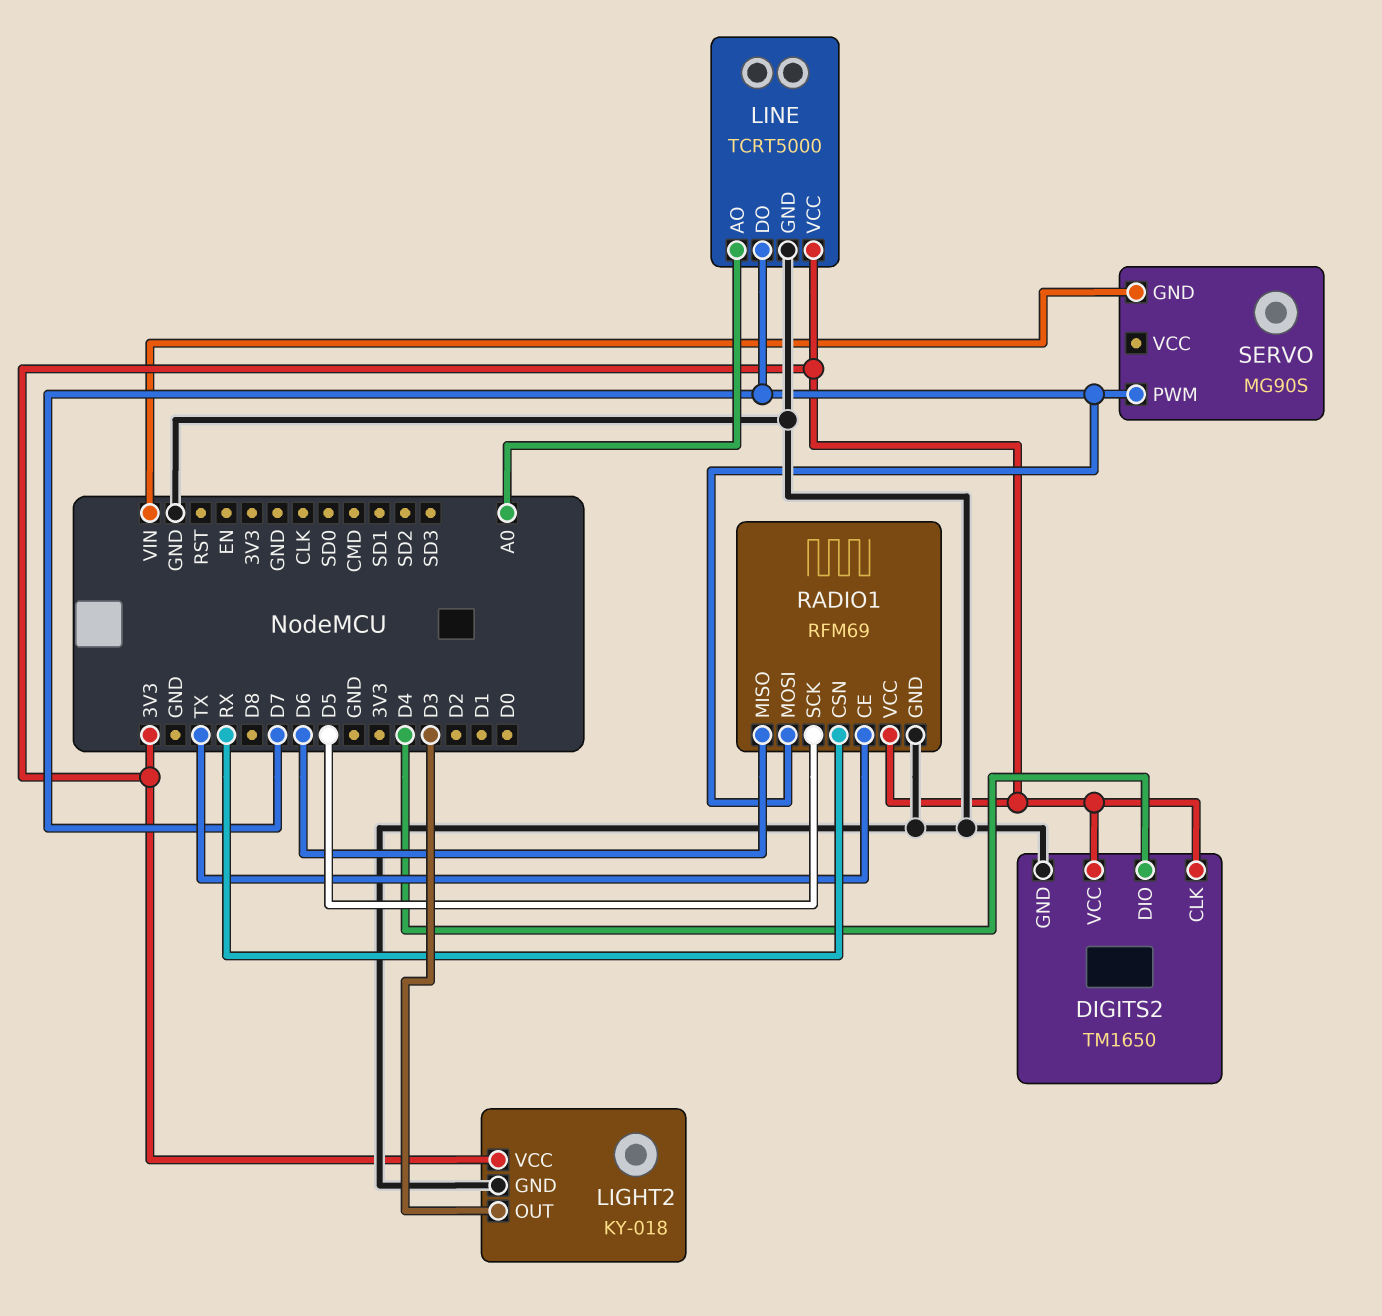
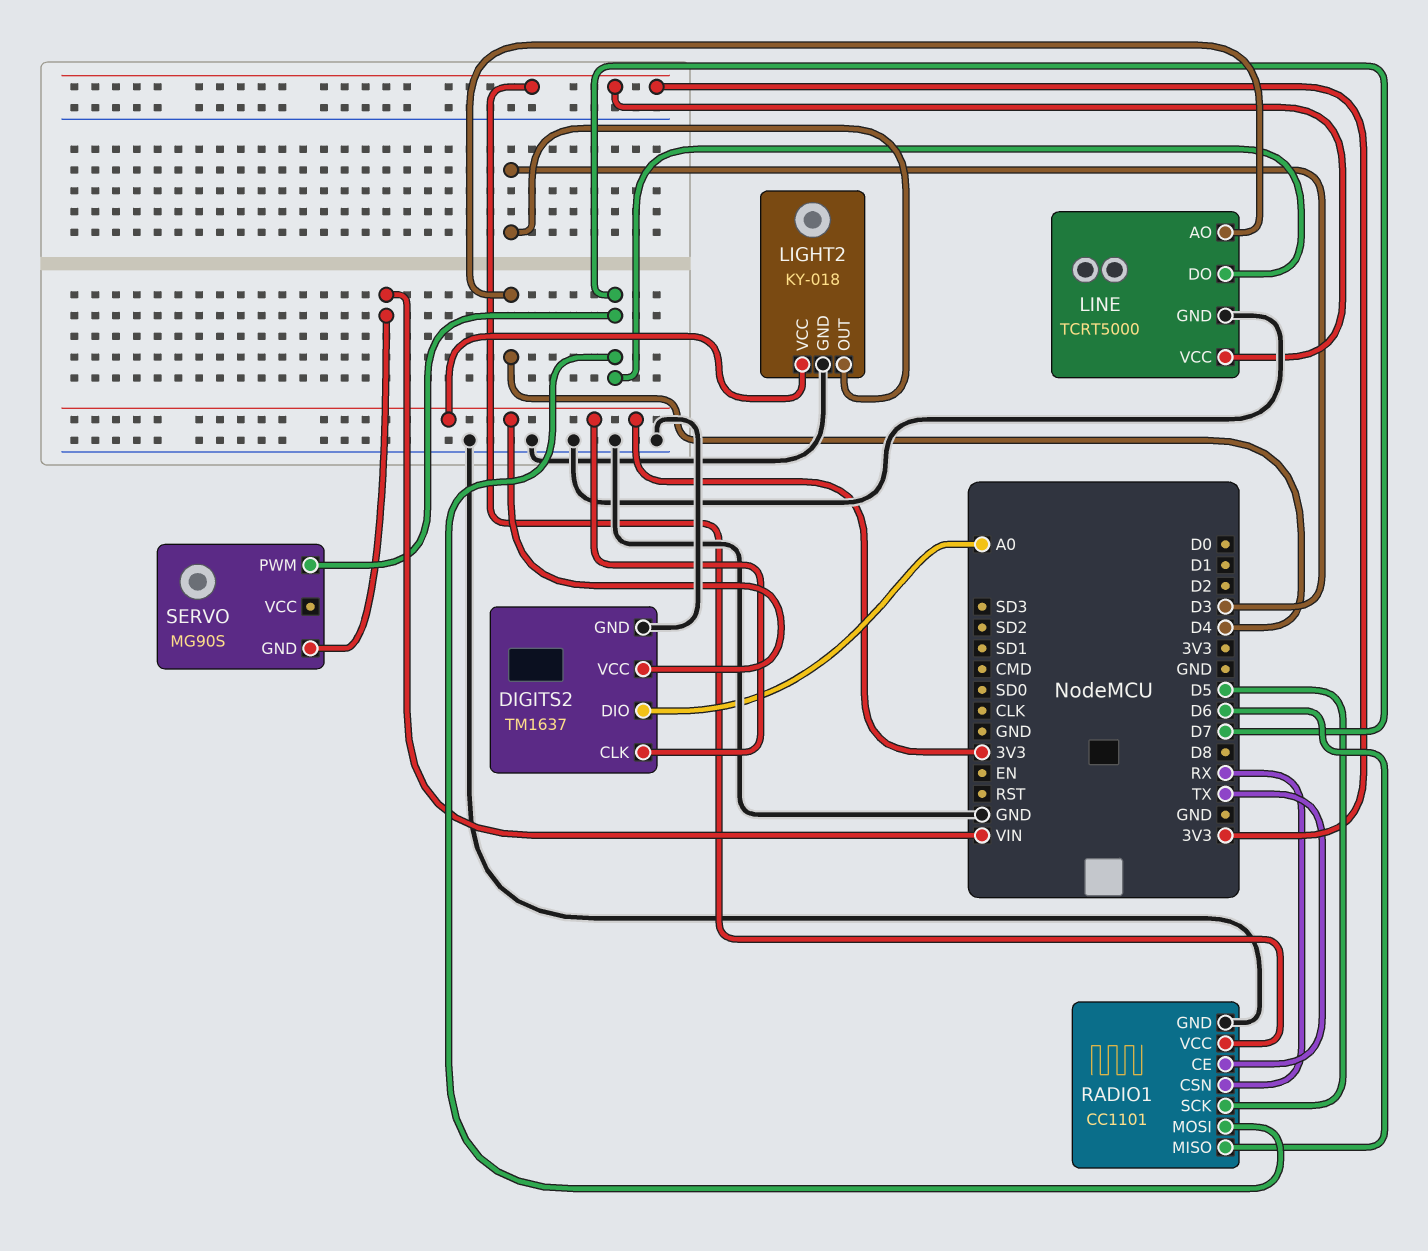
DIGITS2: TM1650 -> TM1637
DIGITS2 pin DIO: D4 -> A0
LINE pin AO: A0 -> D4
RADIO1: RFM69 -> CC1101

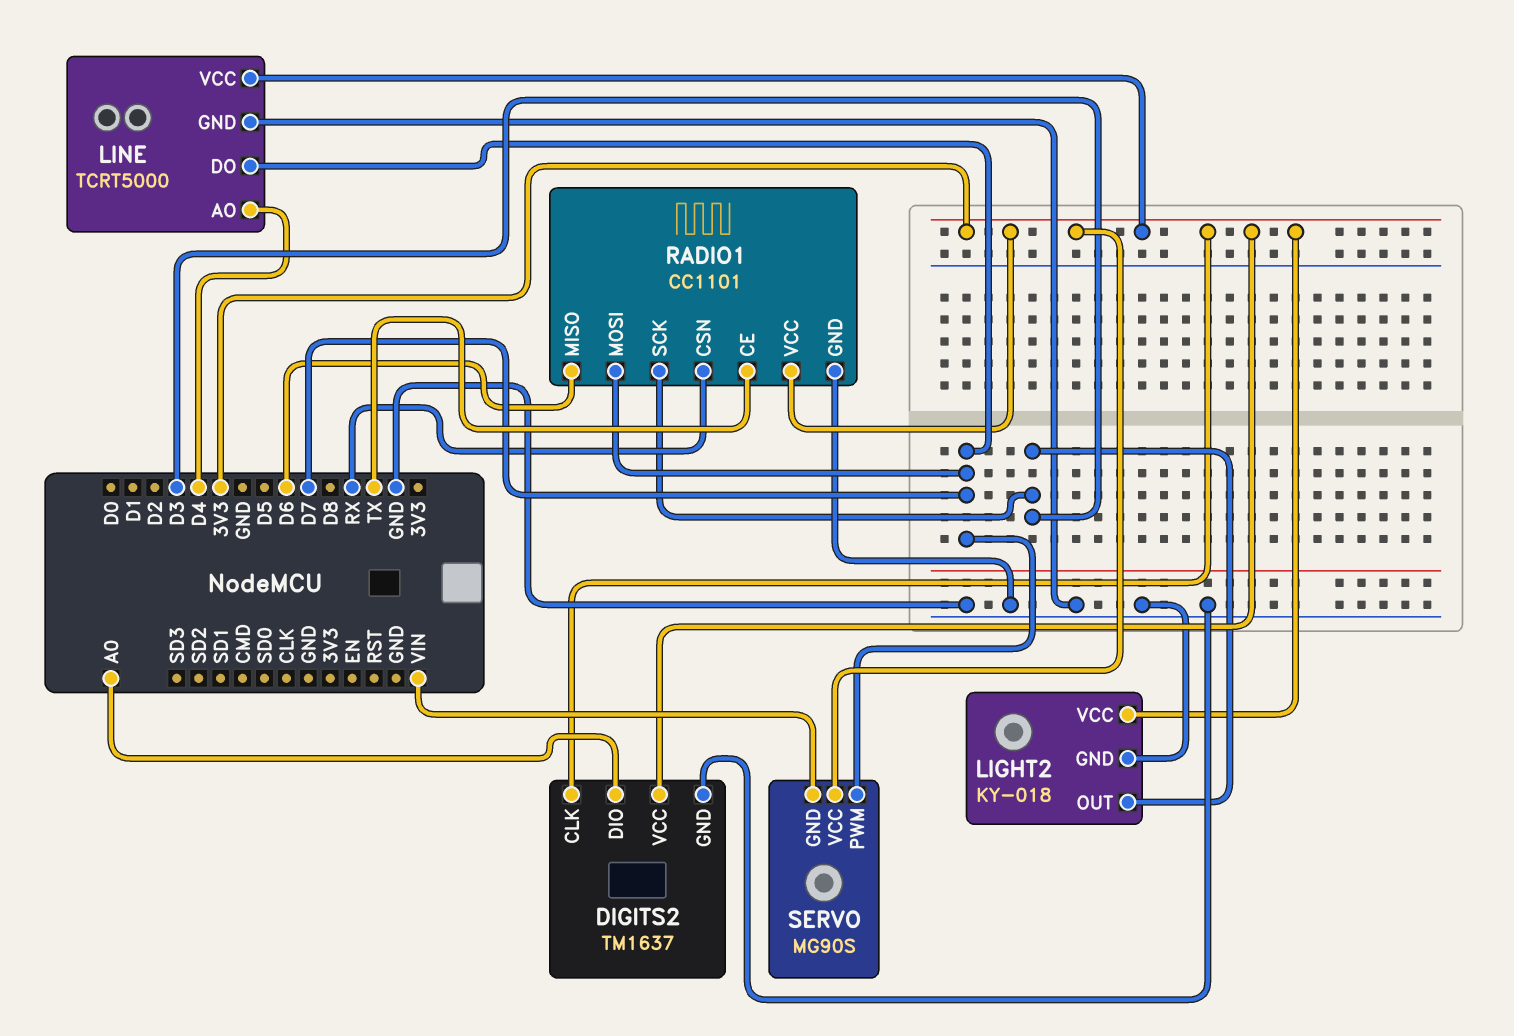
RADIO1 pin SCK: D5 -> D3
SERVO pin VCC: none -> 3V3

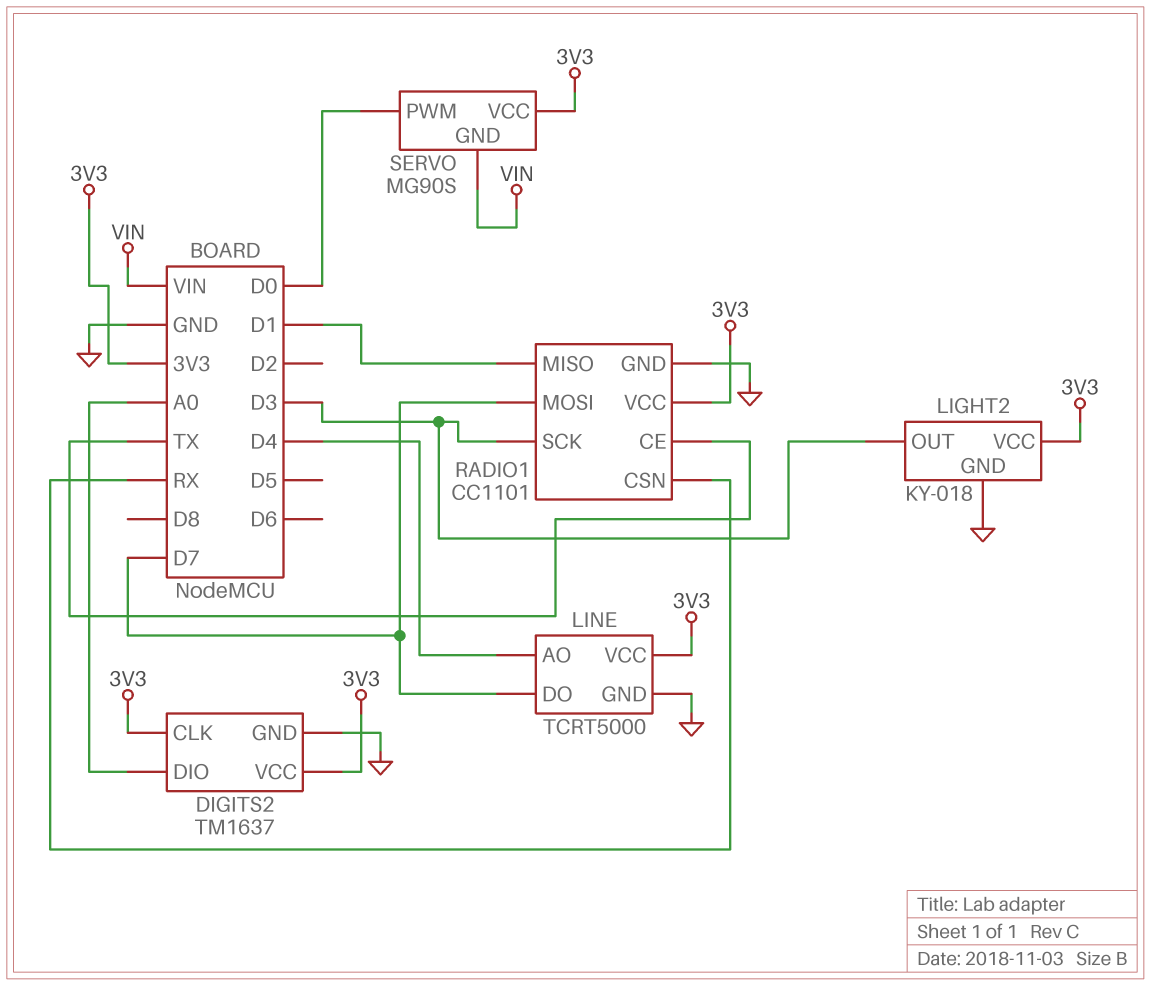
RADIO1 pin MISO: D6 -> D1
SERVO pin PWM: D7 -> D0

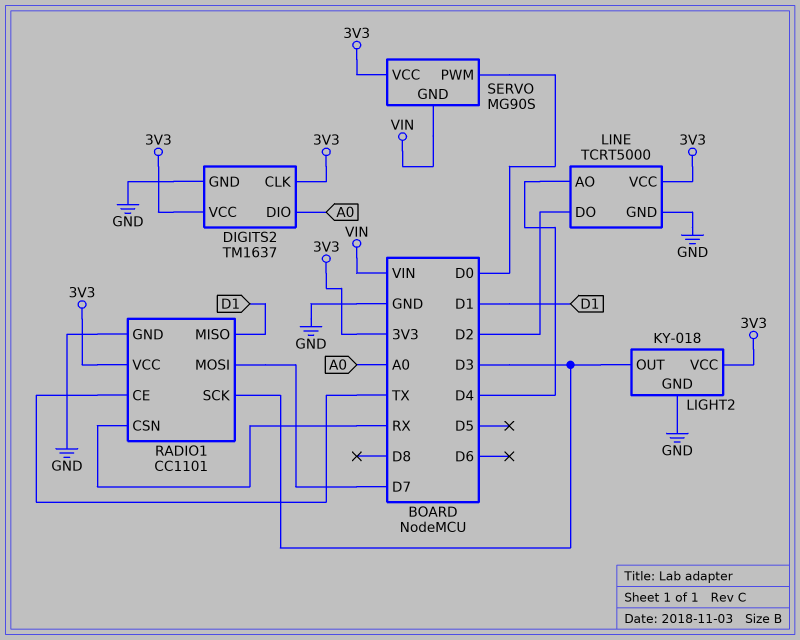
LINE pin DO: D7 -> D2

